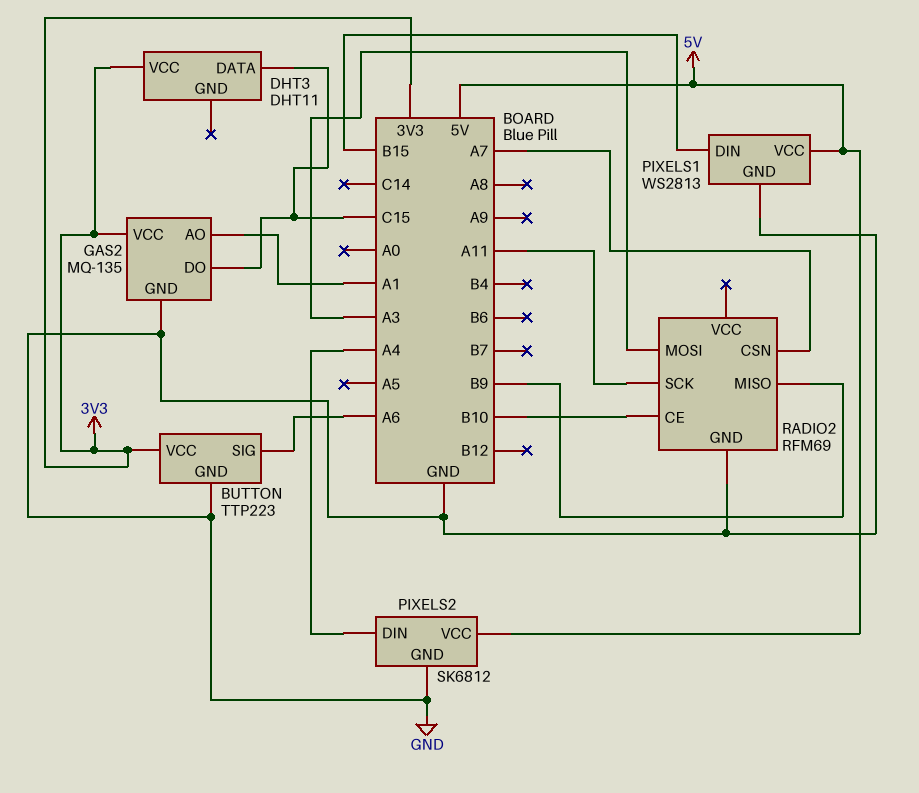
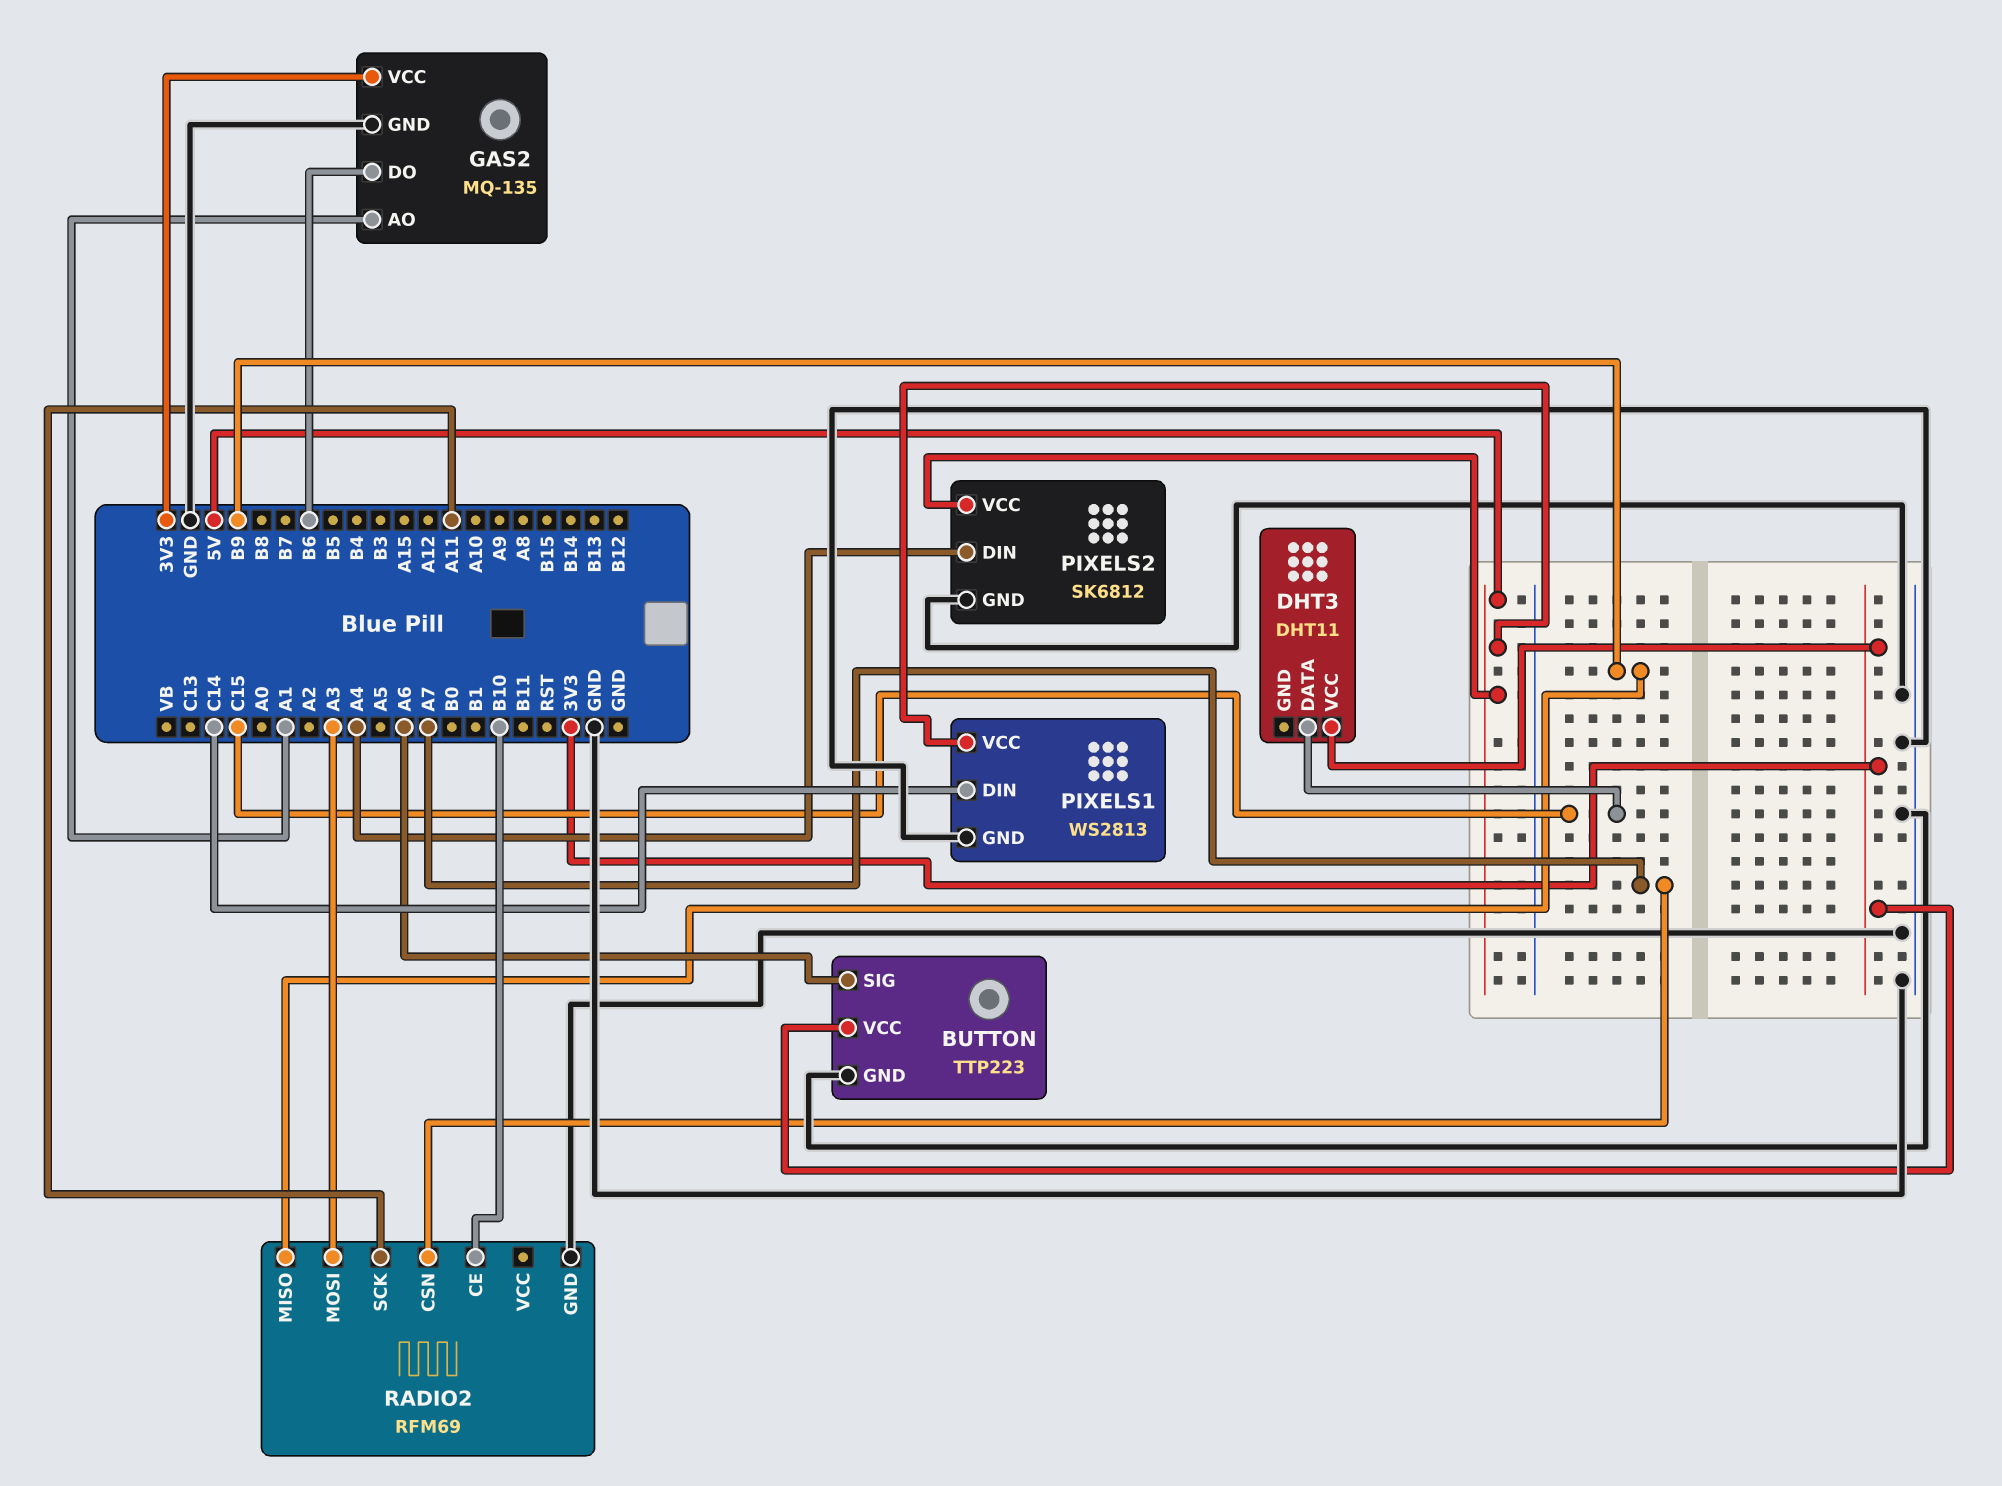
GAS2 pin DO: C15 -> B6
PIXELS1 pin DIN: B15 -> C14

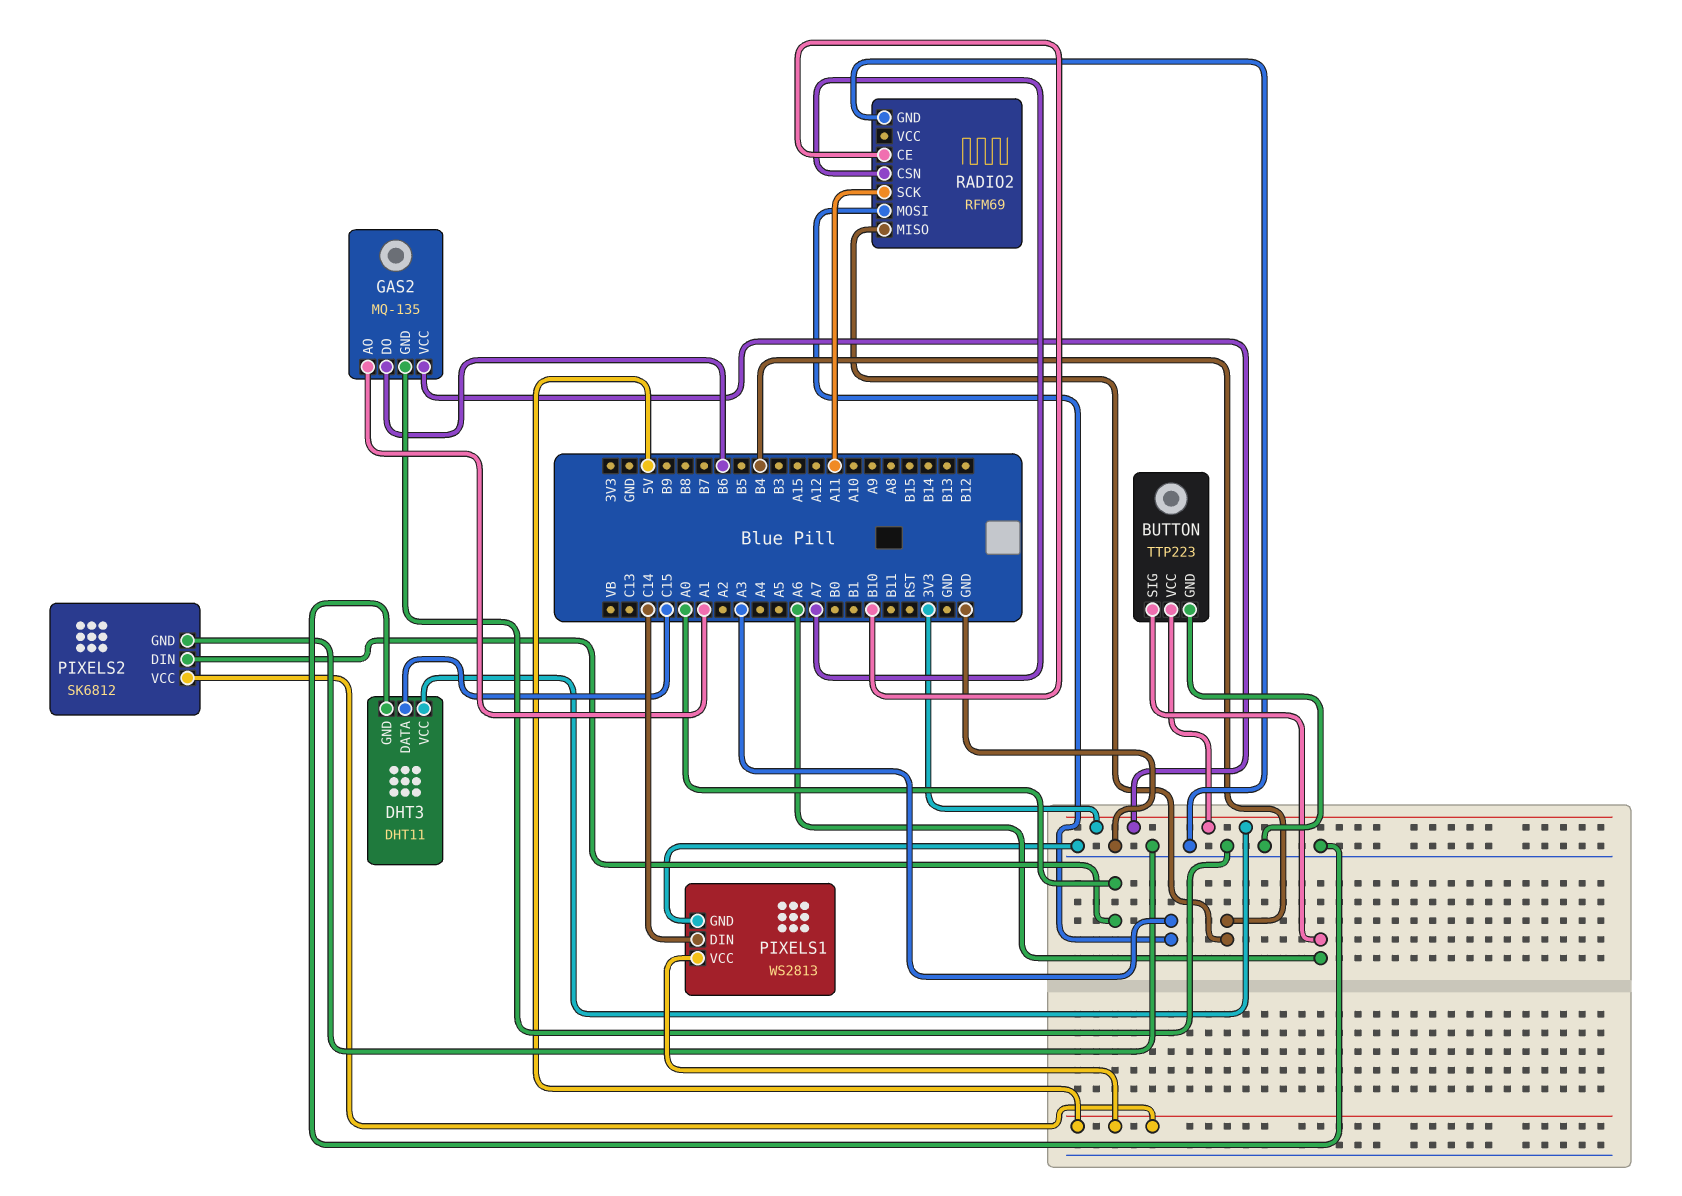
DHT3 pin GND: none -> GND
PIXELS2 pin DIN: A4 -> A0
RADIO2 pin MISO: B9 -> B4

